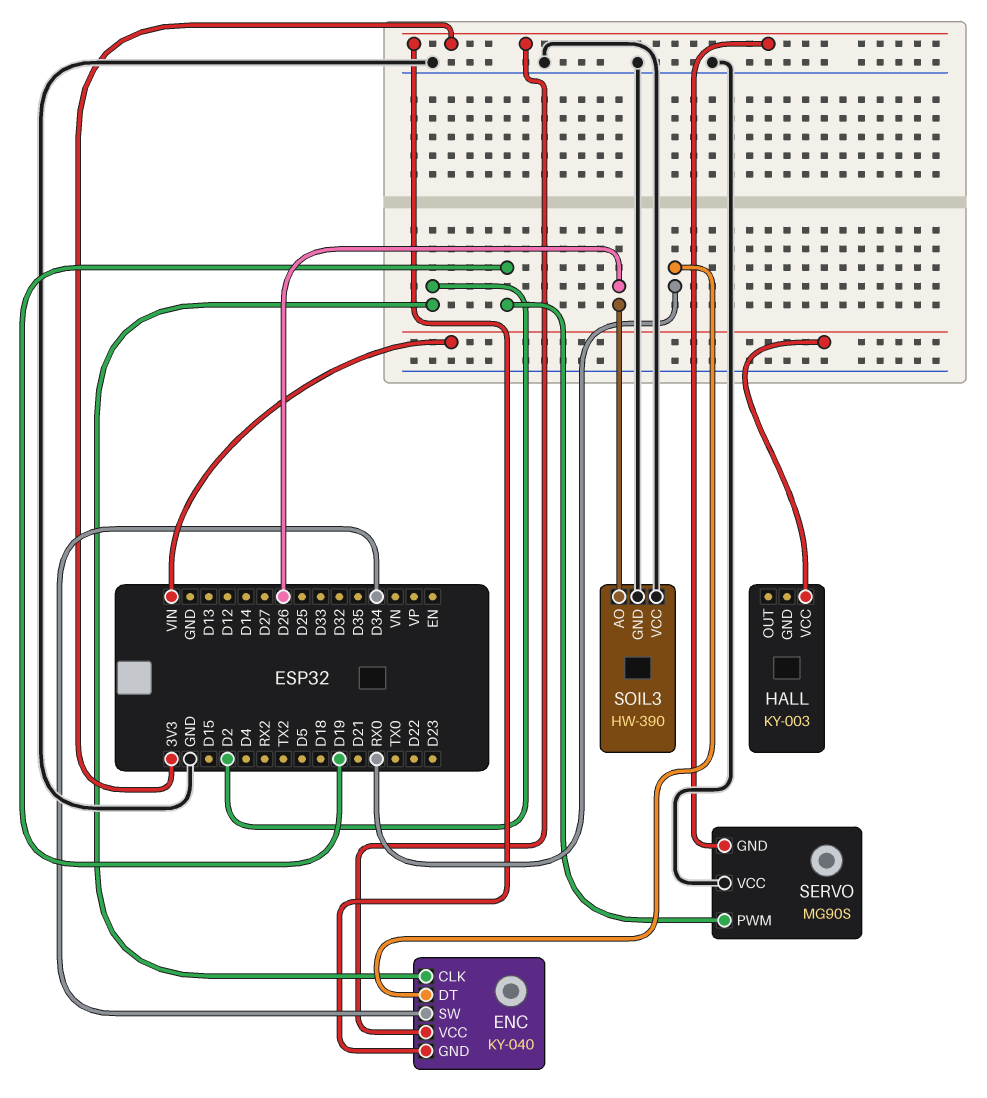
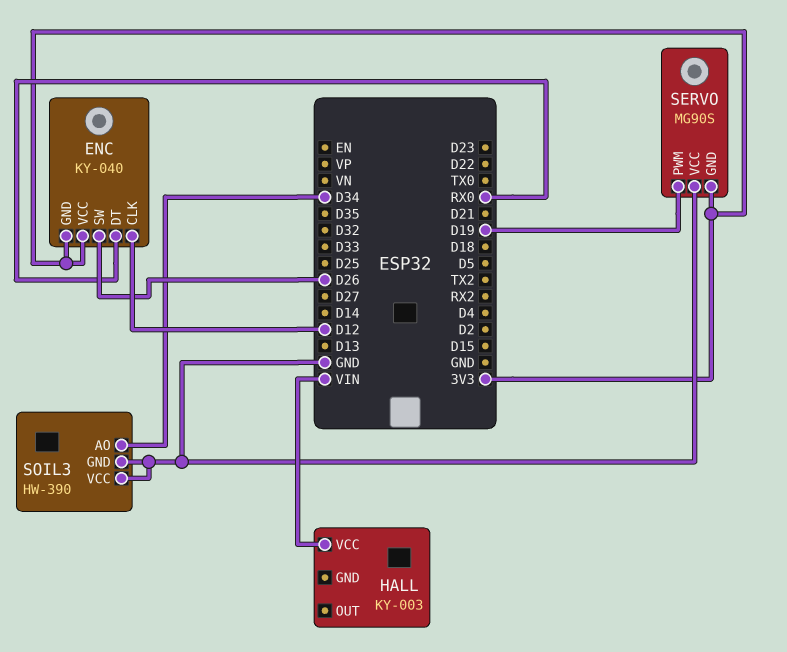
ENC pin CLK: D2 -> D12
ENC pin SW: D34 -> D26
SOIL3 pin AO: D26 -> D34

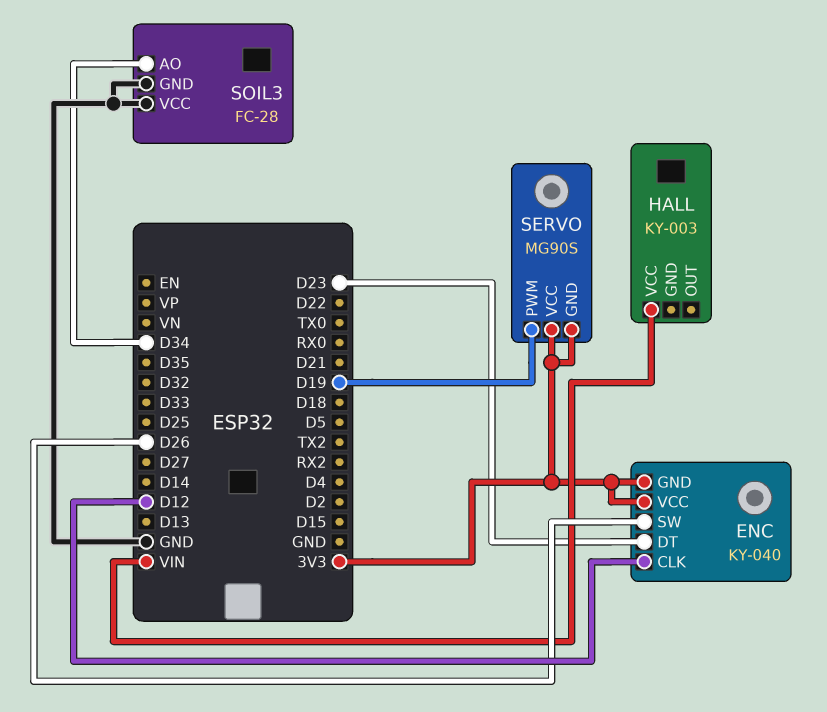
ENC pin DT: RX0 -> D23
SERVO pin VCC: GND -> 3V3
SOIL3: HW-390 -> FC-28

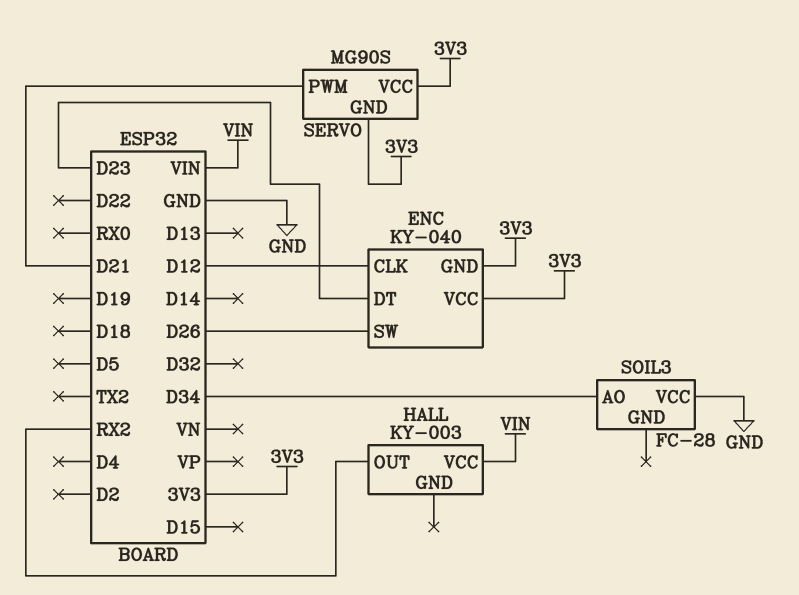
HALL pin OUT: none -> RX2
SERVO pin PWM: D19 -> D21
SOIL3 pin GND: GND -> none

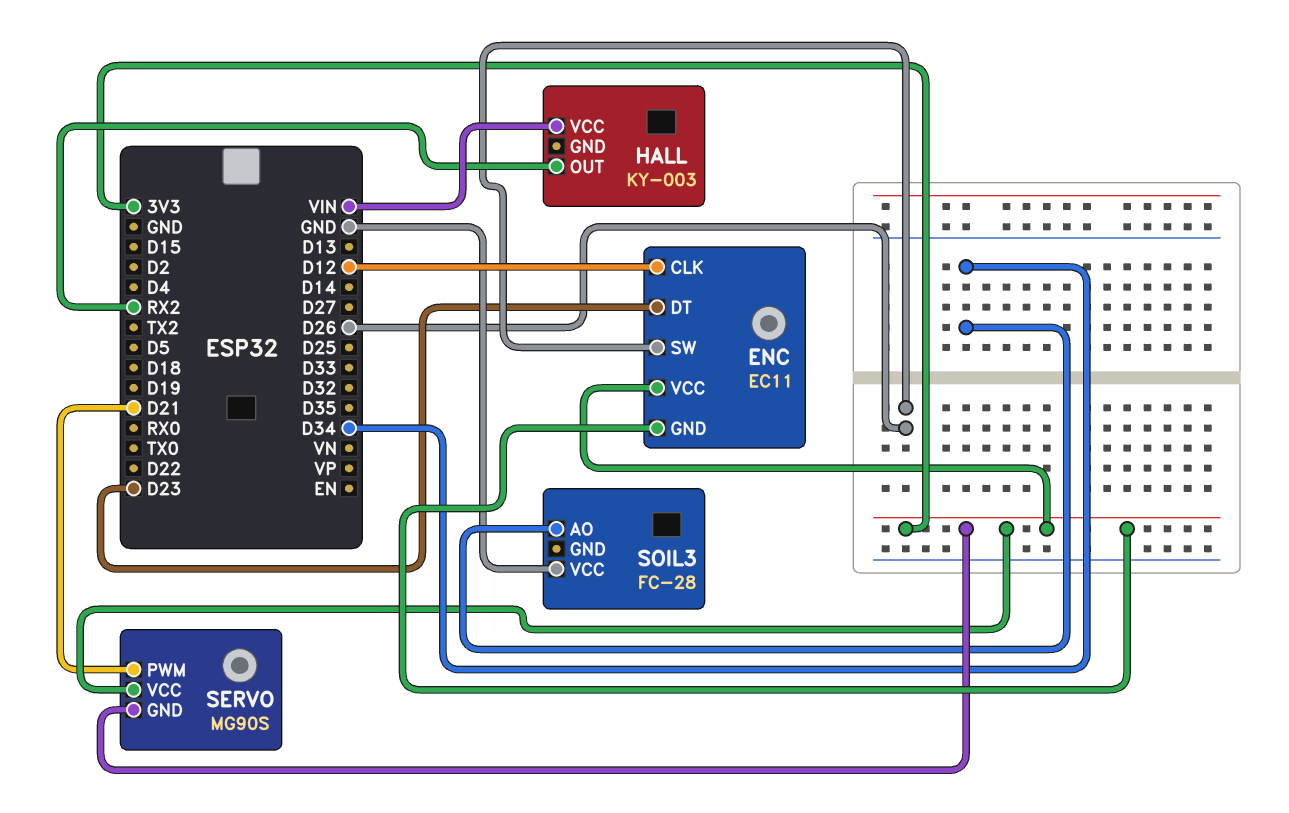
ENC: KY-040 -> EC11

